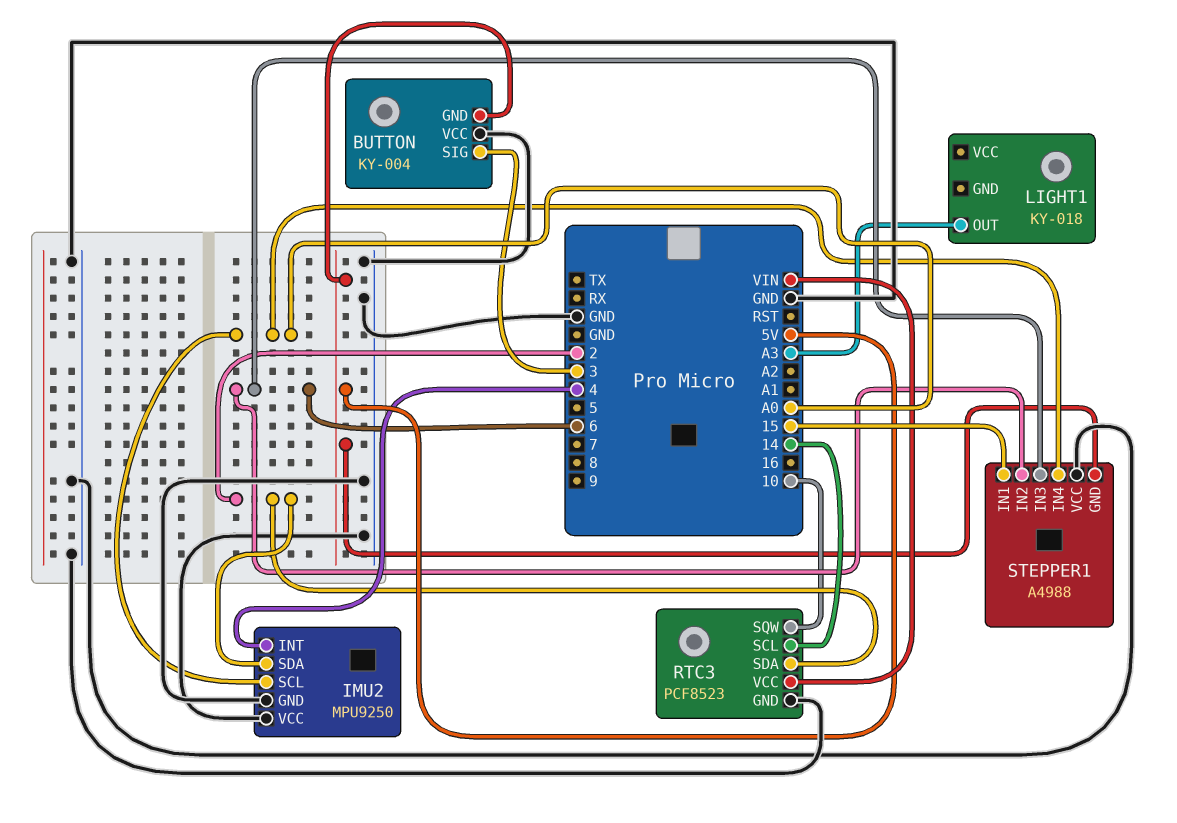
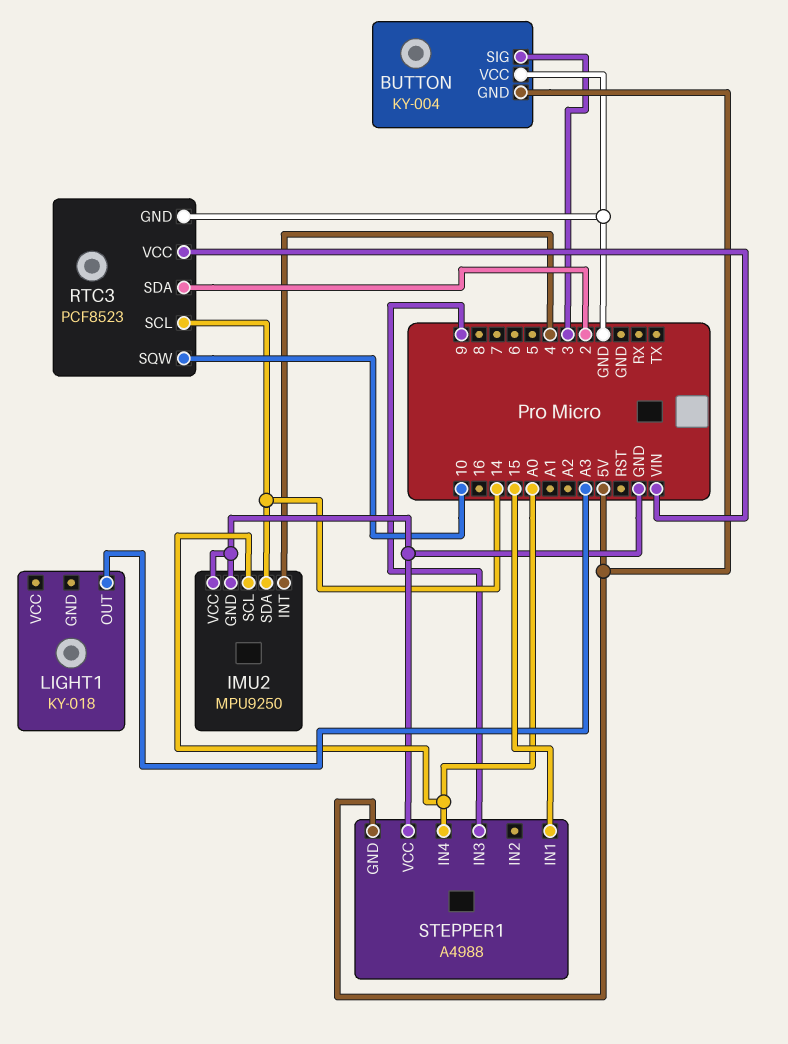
IMU2 pin SDA: 2 -> 14
STEPPER1 pin IN2: 6 -> none
STEPPER1 pin IN3: 6 -> 9

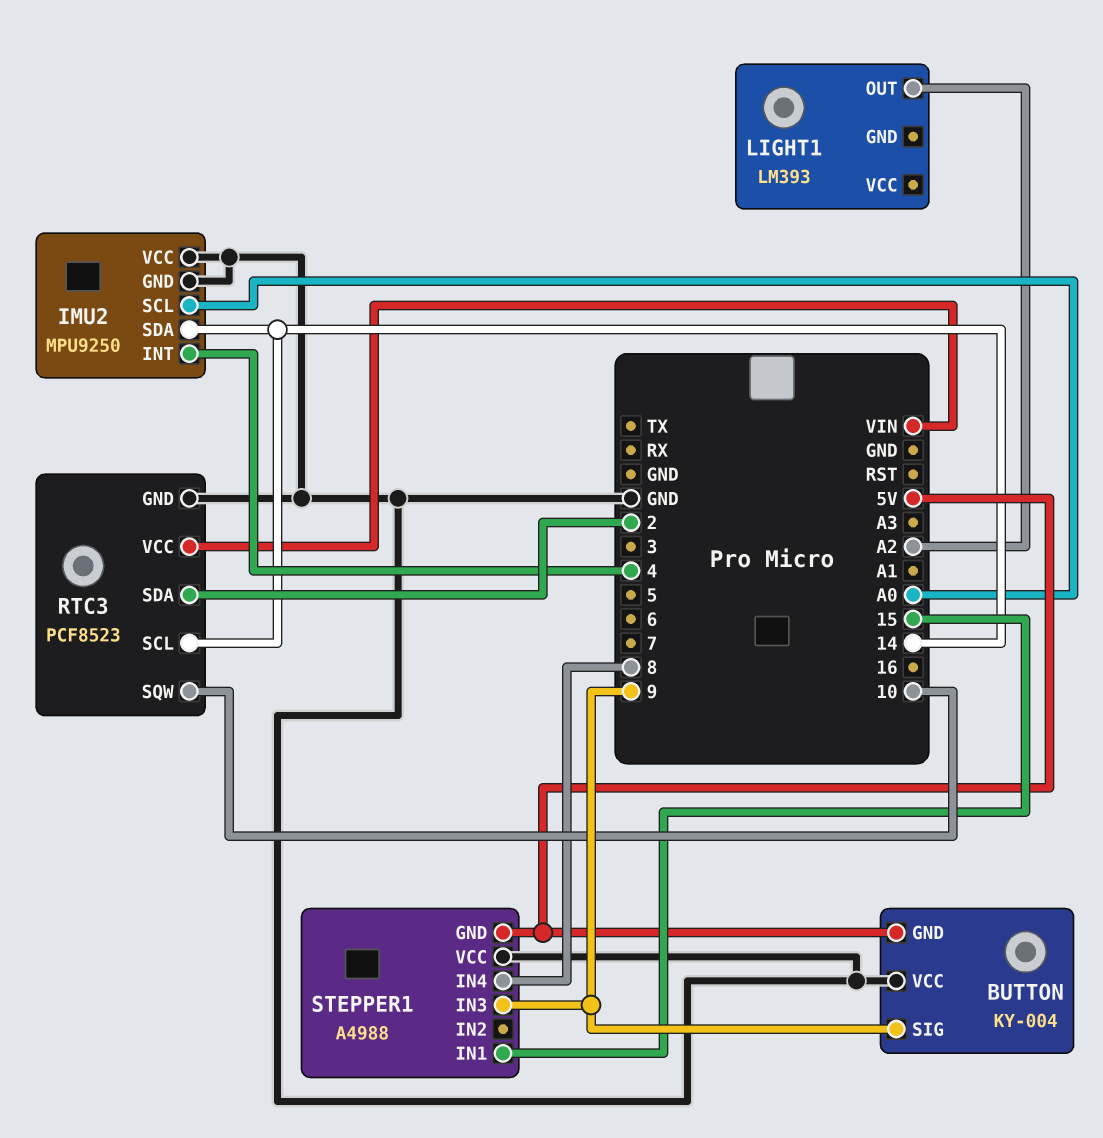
BUTTON pin SIG: 3 -> 9
LIGHT1: KY-018 -> LM393
LIGHT1 pin OUT: A3 -> A2
STEPPER1 pin IN4: A0 -> 8

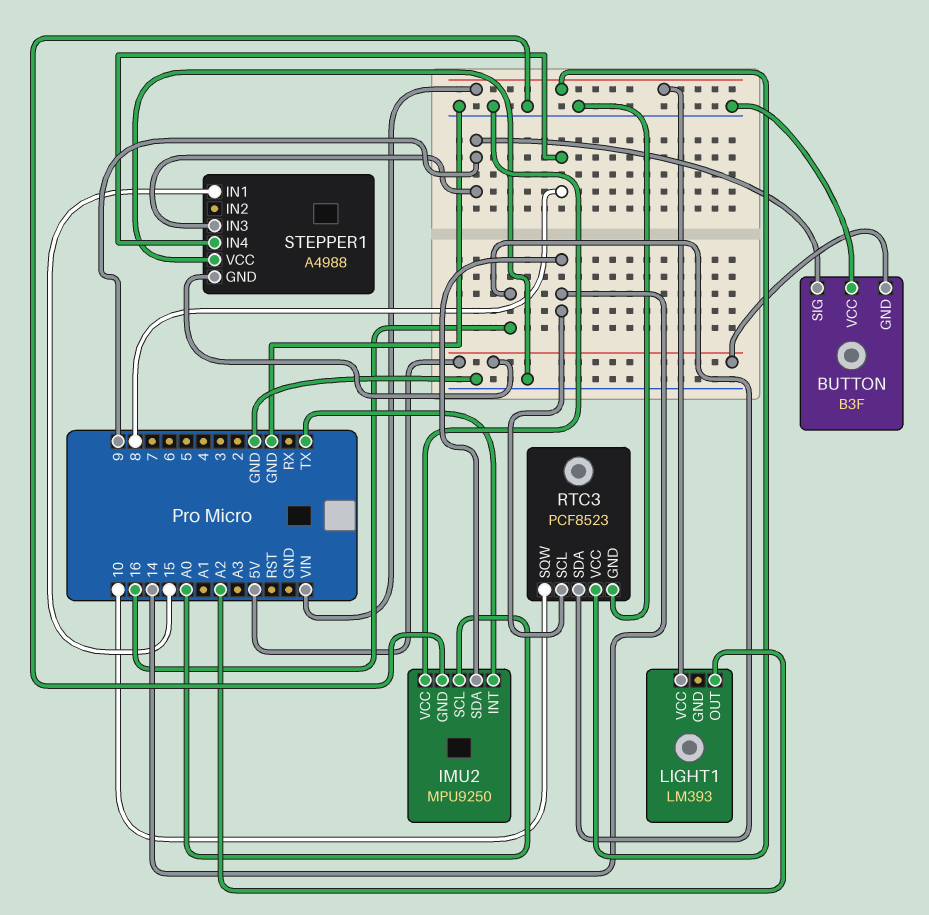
BUTTON: KY-004 -> B3F
IMU2 pin INT: 4 -> TX
LIGHT1 pin VCC: none -> VIN
RTC3 pin SDA: 2 -> 16

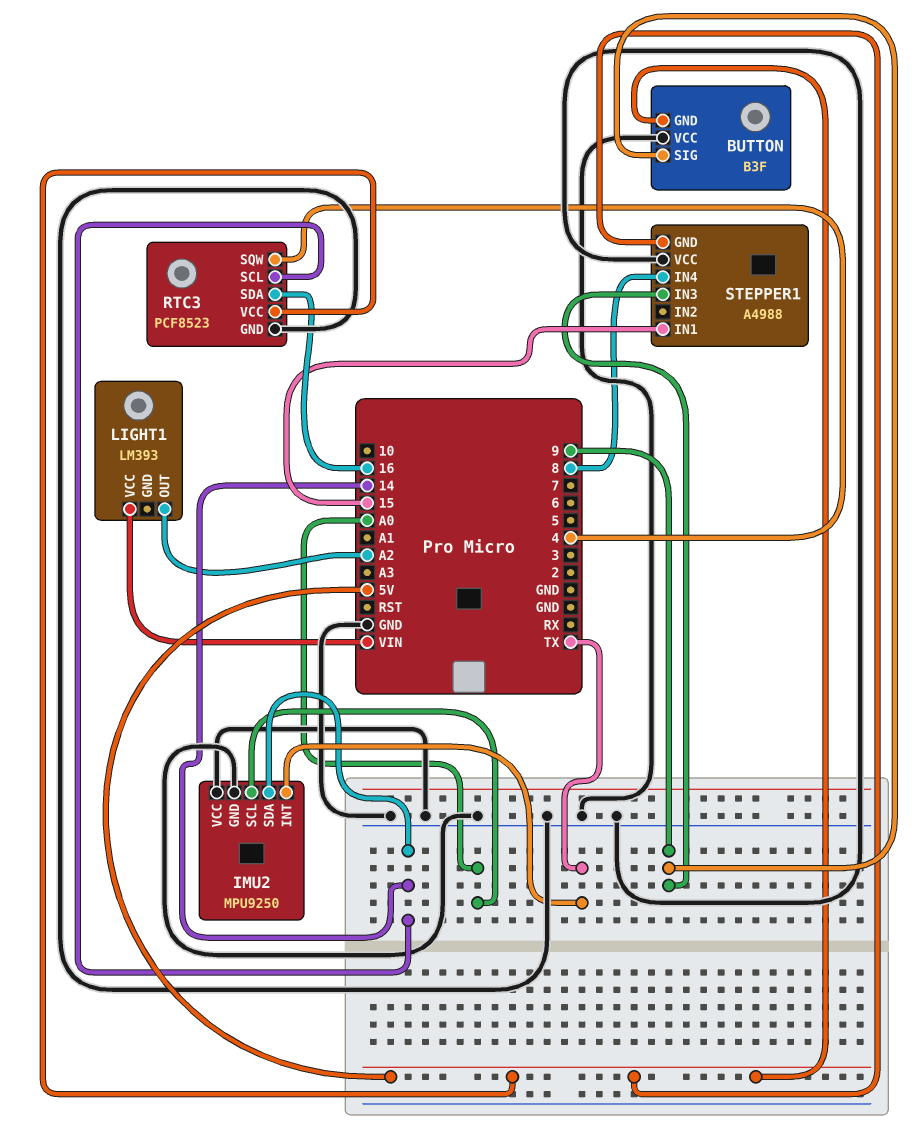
RTC3 pin SQW: 10 -> 4
RTC3 pin VCC: VIN -> 5V

